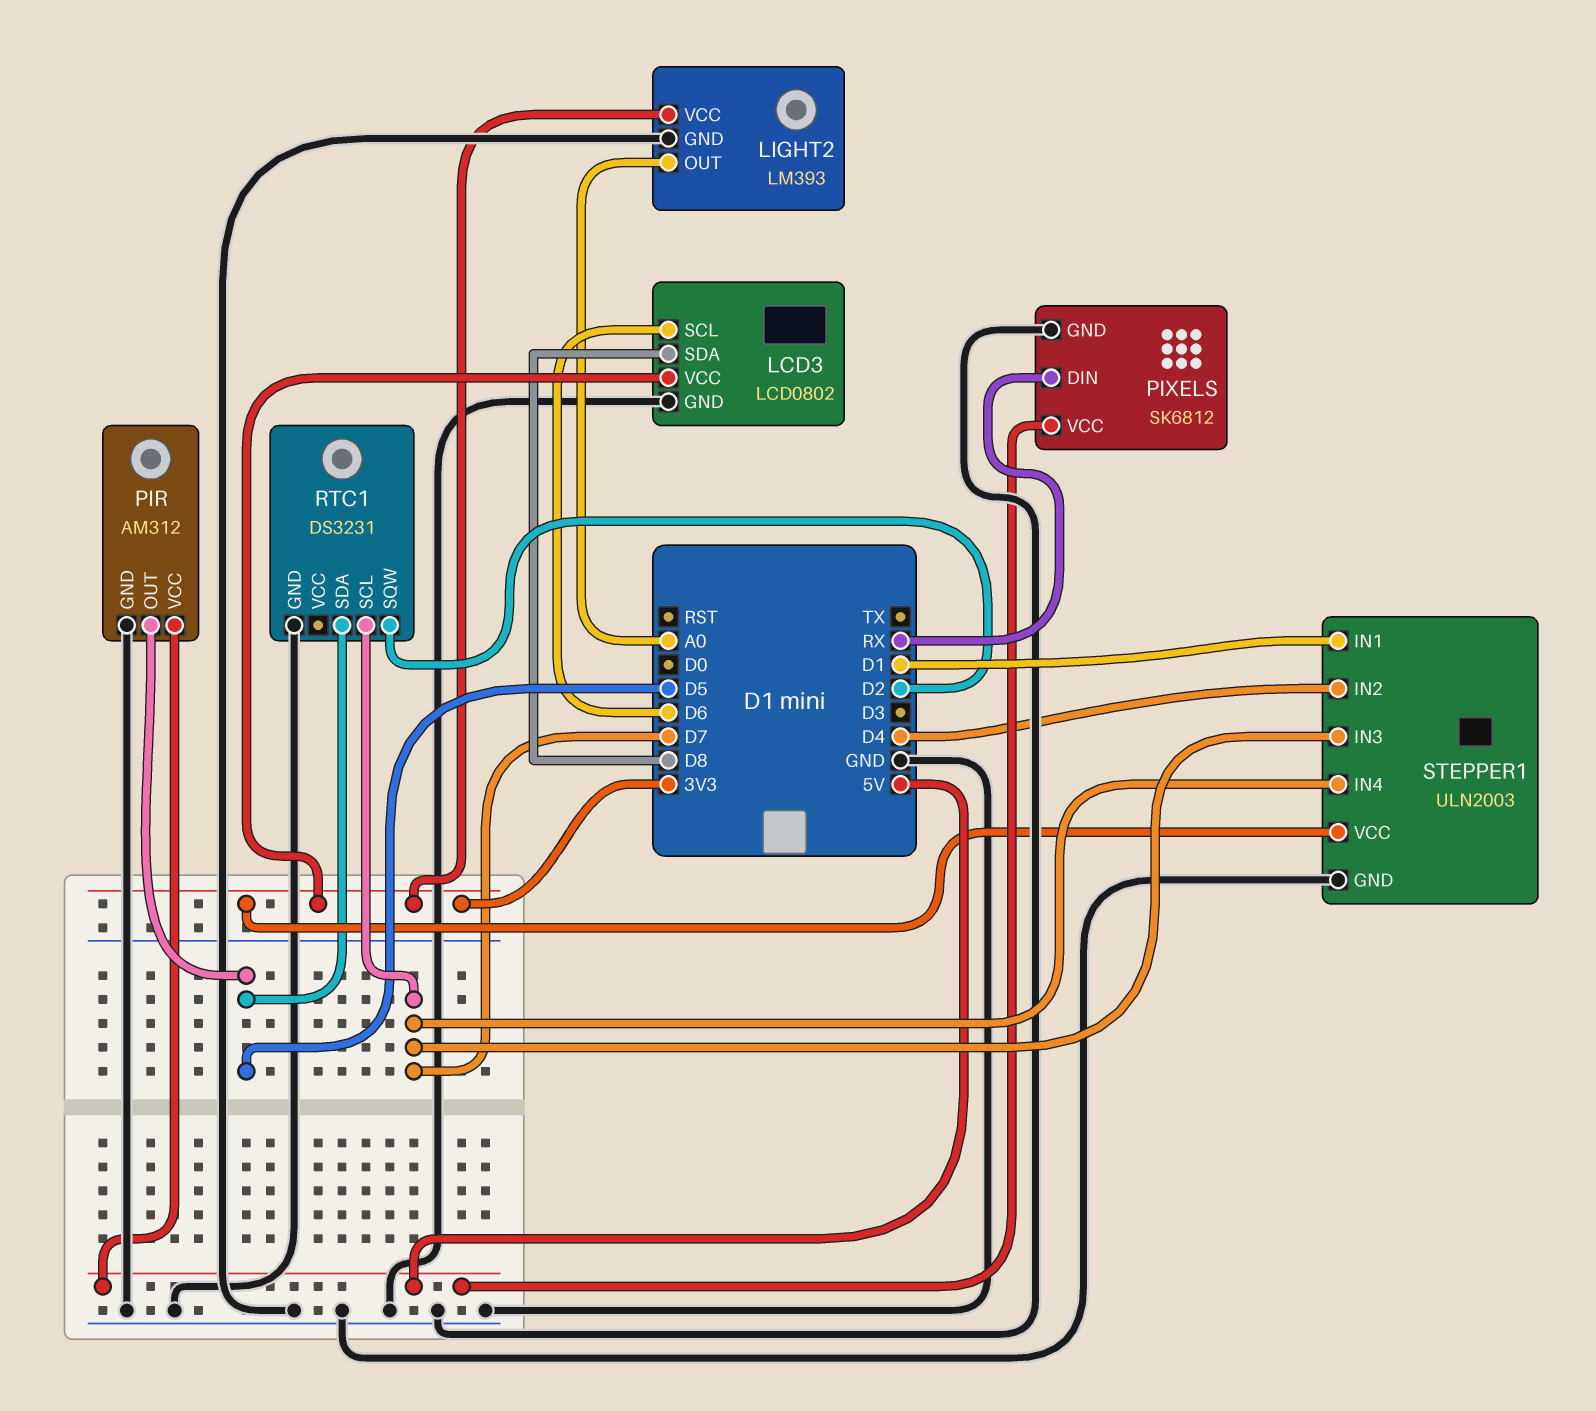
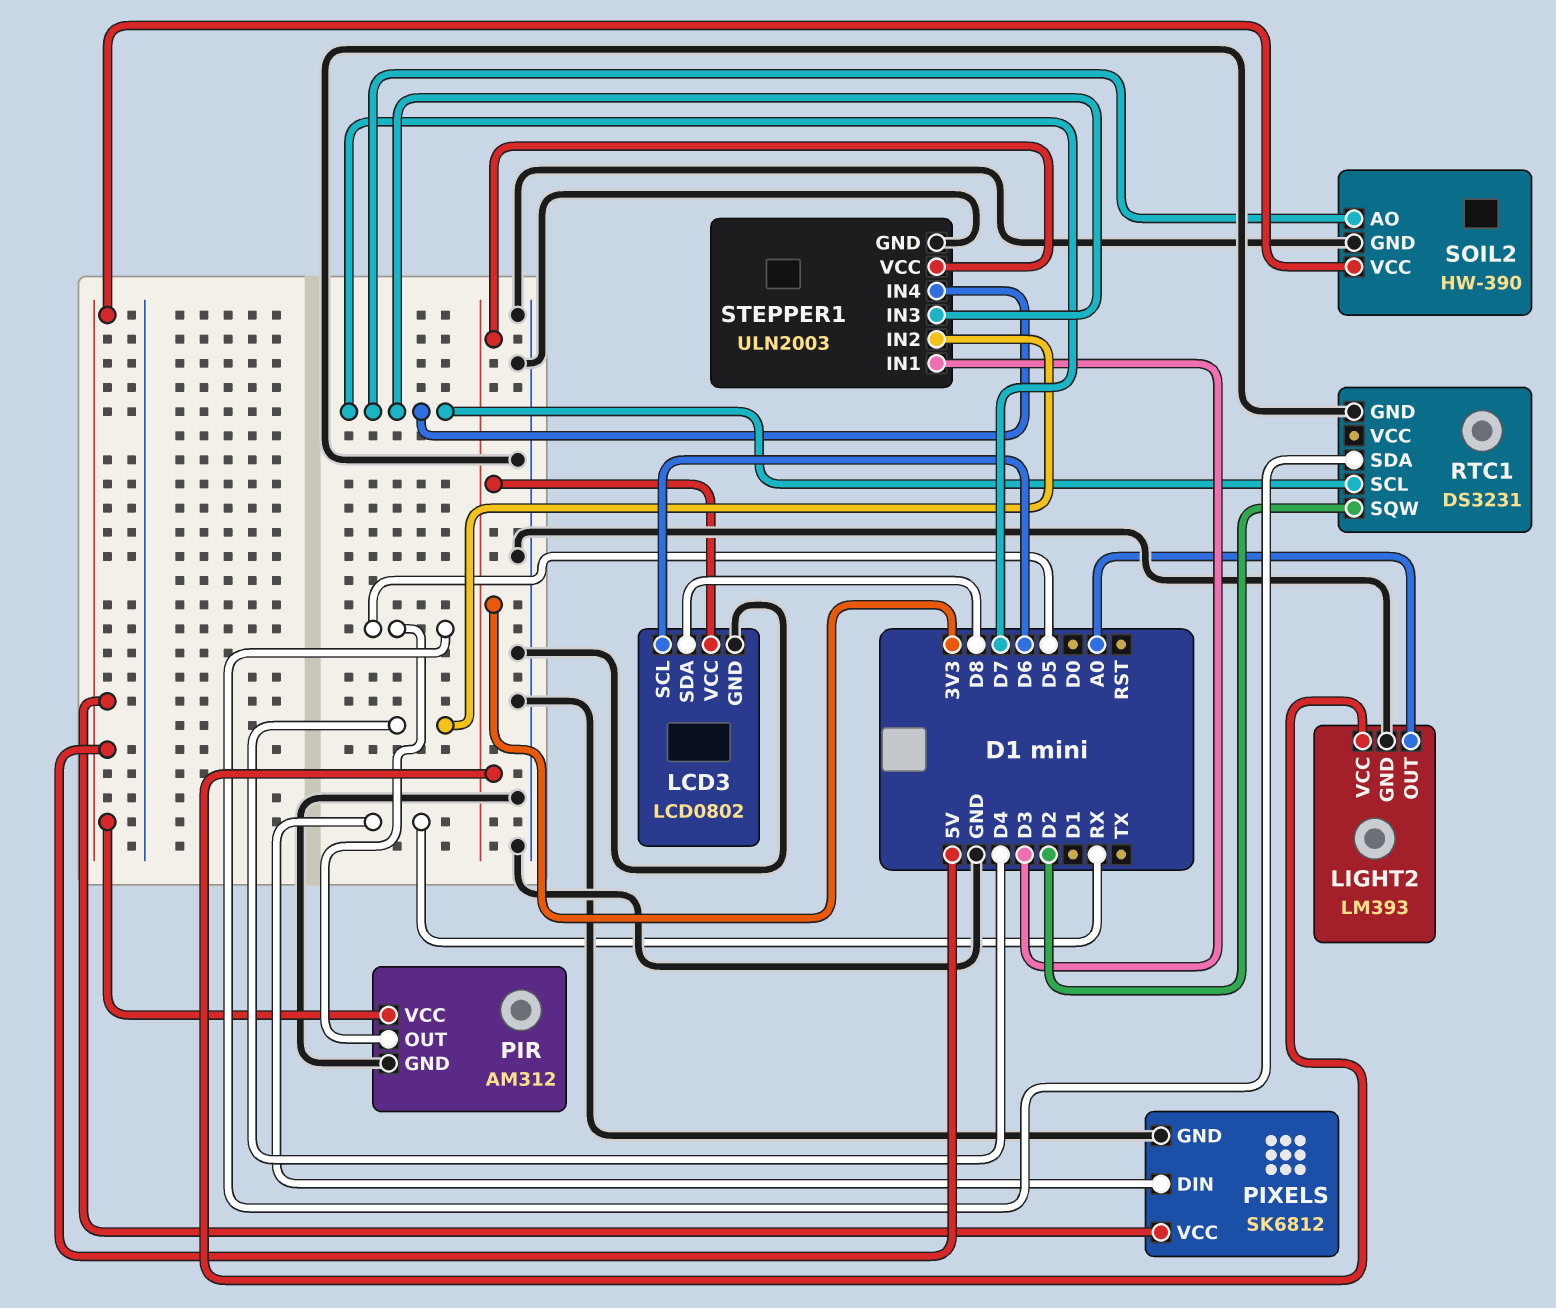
SOIL2: none -> HW-390
SOIL2 pin AO: none -> D7
SOIL2 pin GND: none -> GND
SOIL2 pin VCC: none -> 5V
STEPPER1 pin IN1: D1 -> D3

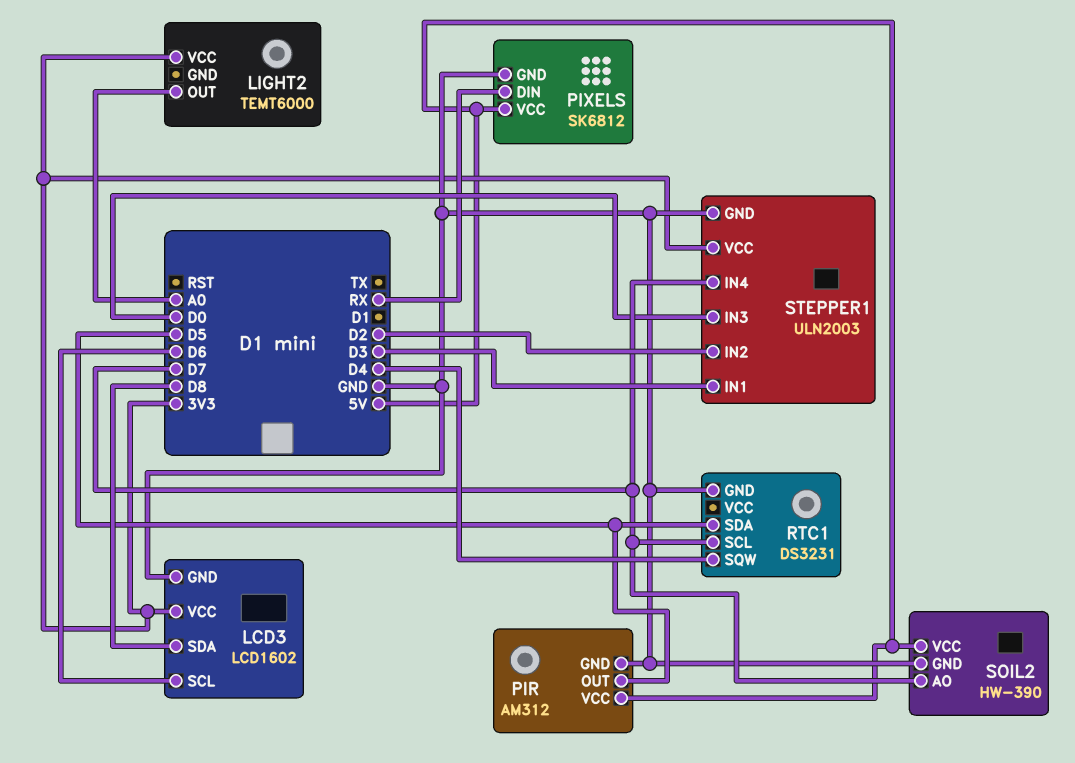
LCD3: LCD0802 -> LCD1602
LIGHT2: LM393 -> TEMT6000
LIGHT2 pin GND: GND -> none
RTC1 pin SQW: D2 -> D4
STEPPER1 pin IN2: D4 -> D2
STEPPER1 pin IN3: D7 -> D0

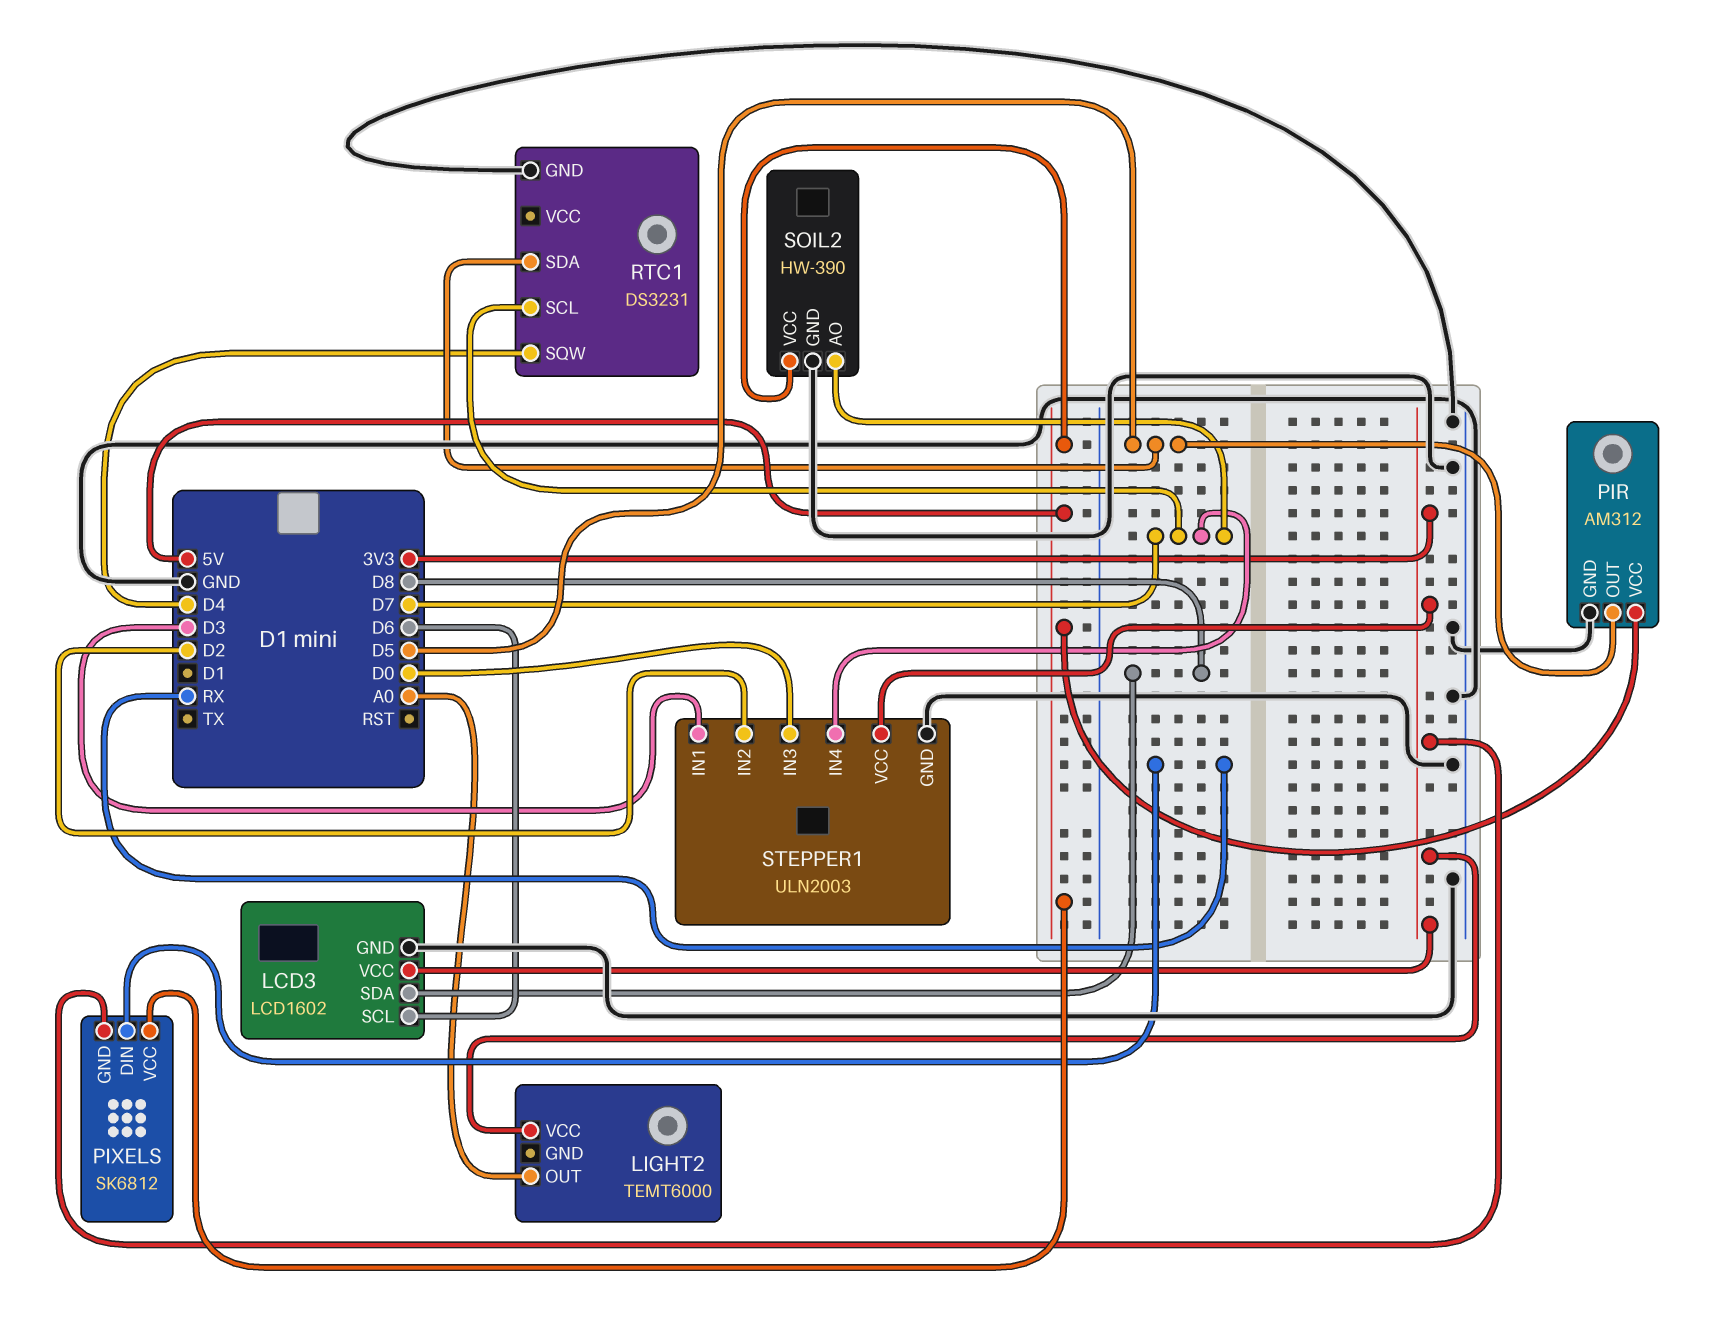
PIXELS pin GND: GND -> 3V3

